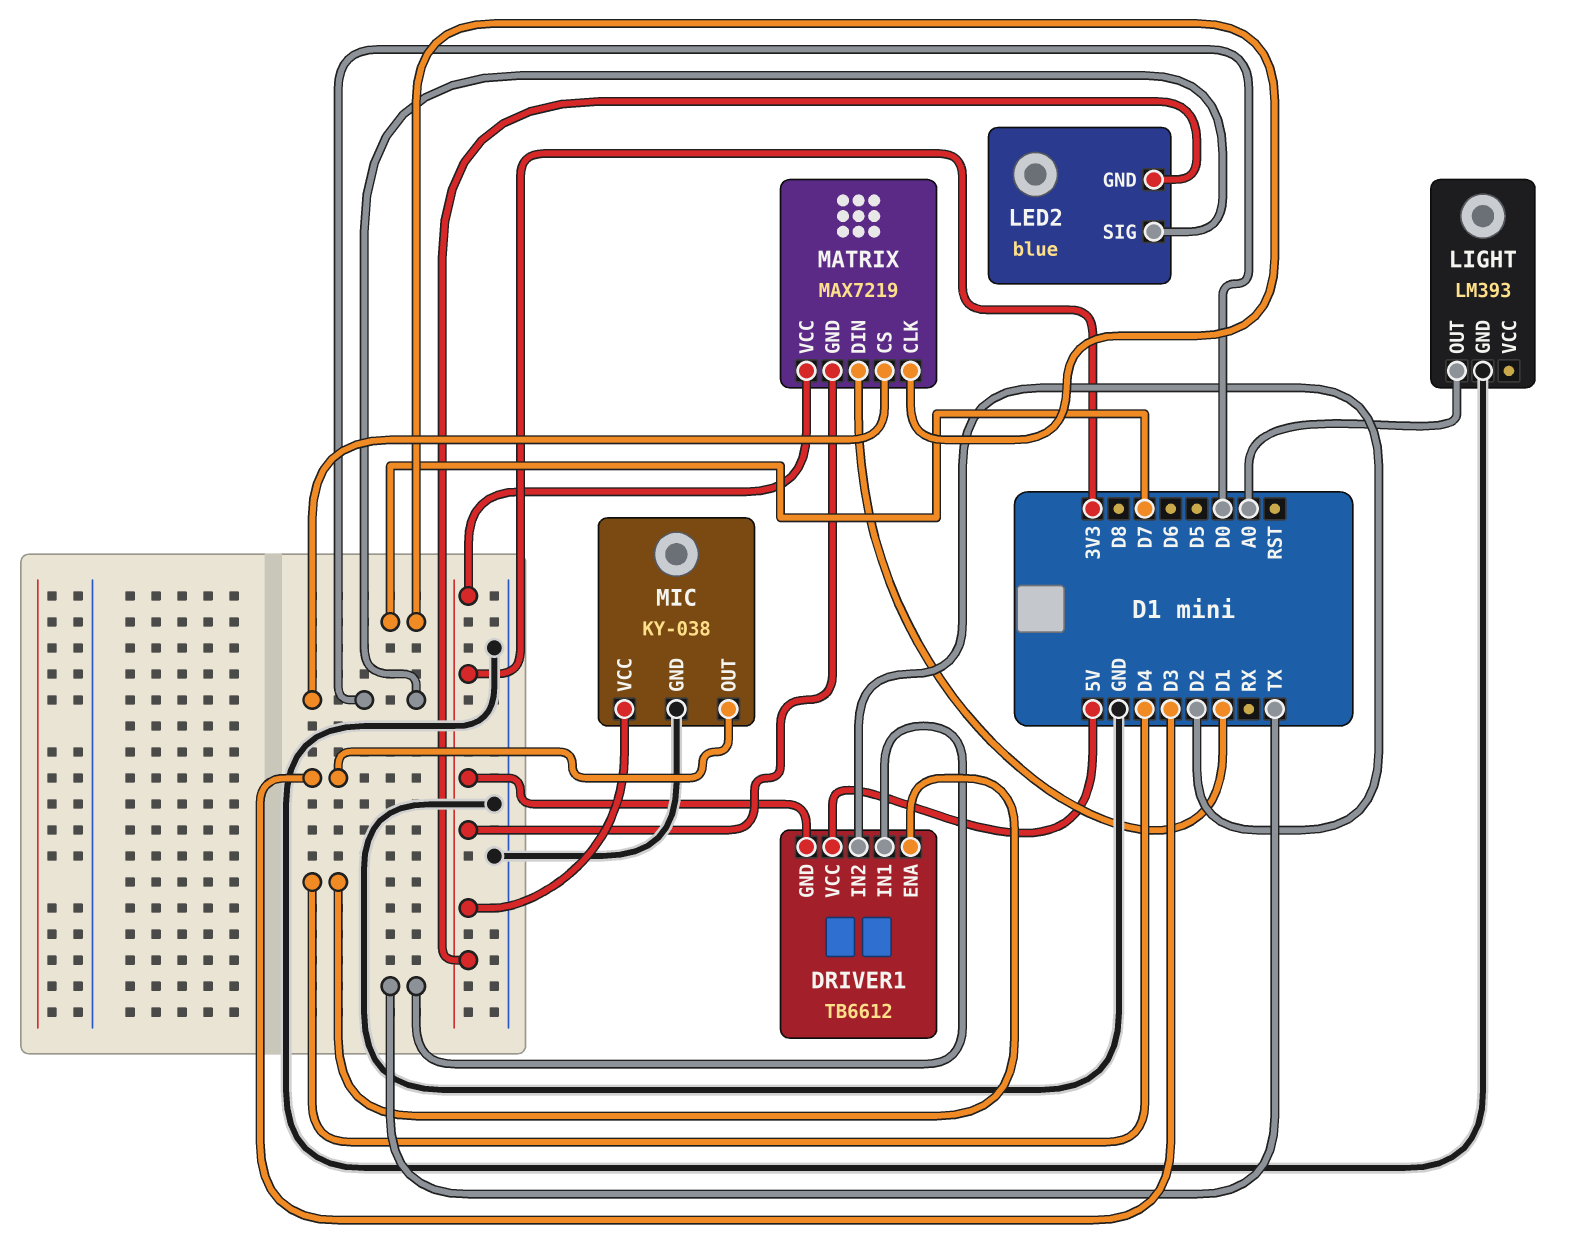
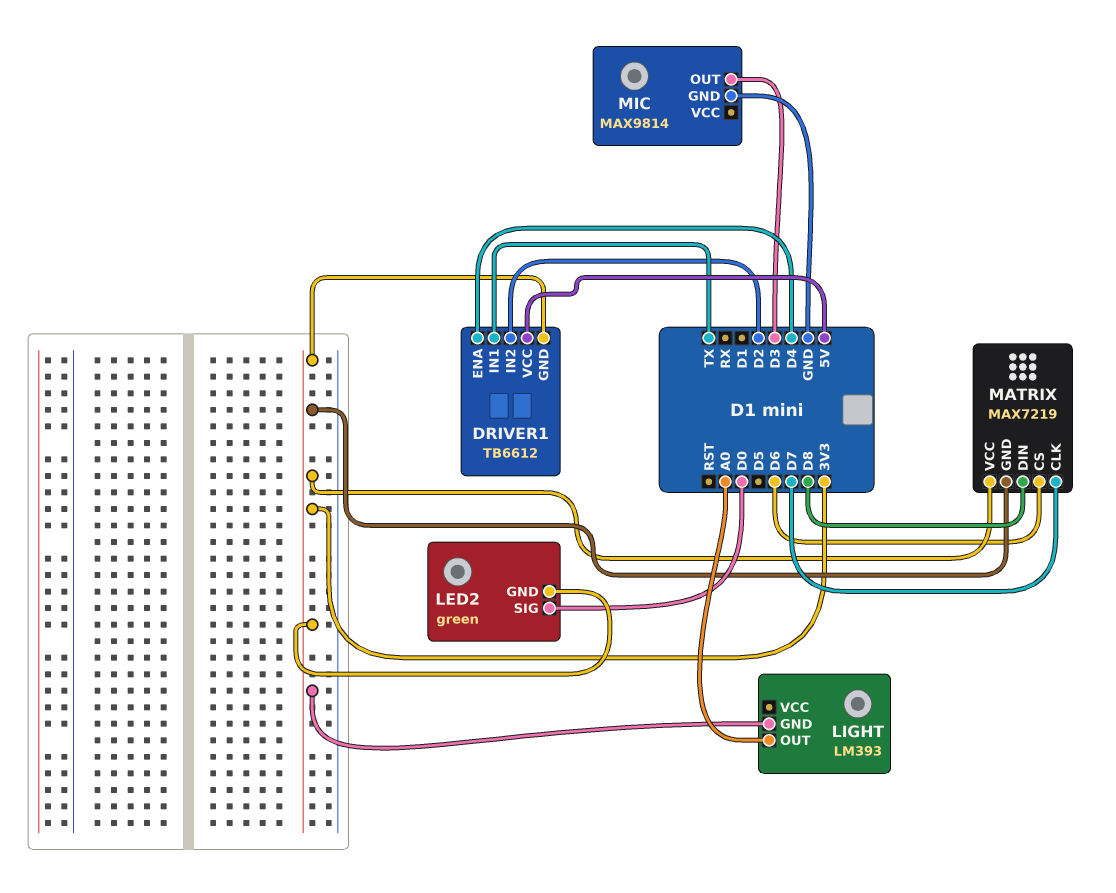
LED2: blue -> green
LIGHT pin GND: GND -> 3V3
MATRIX pin CS: D0 -> D6
MATRIX pin DIN: D1 -> D8
MIC: KY-038 -> MAX9814
MIC pin VCC: 3V3 -> none

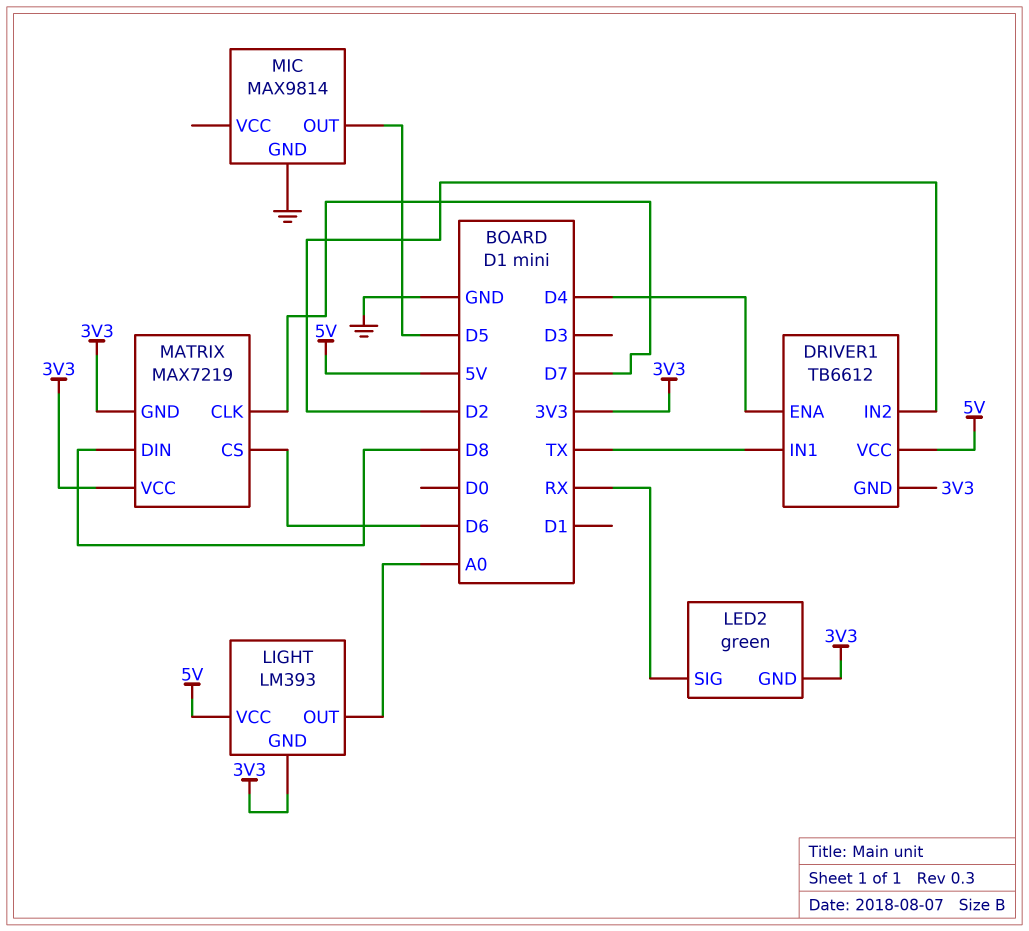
LED2 pin SIG: D0 -> RX
LIGHT pin VCC: none -> 5V
MIC pin OUT: D3 -> D5

